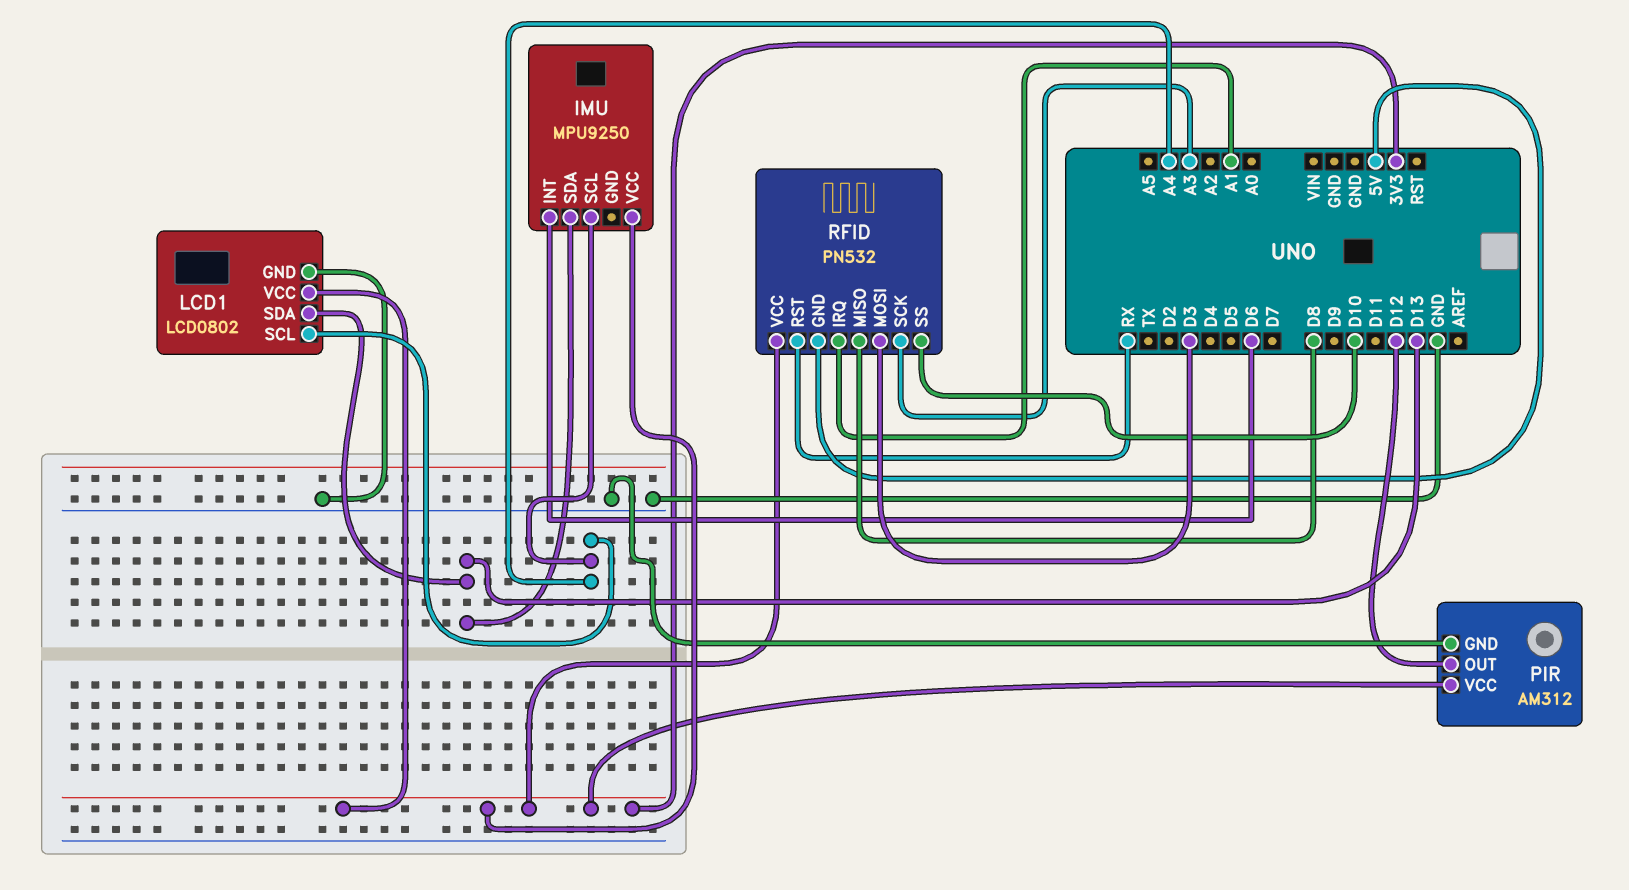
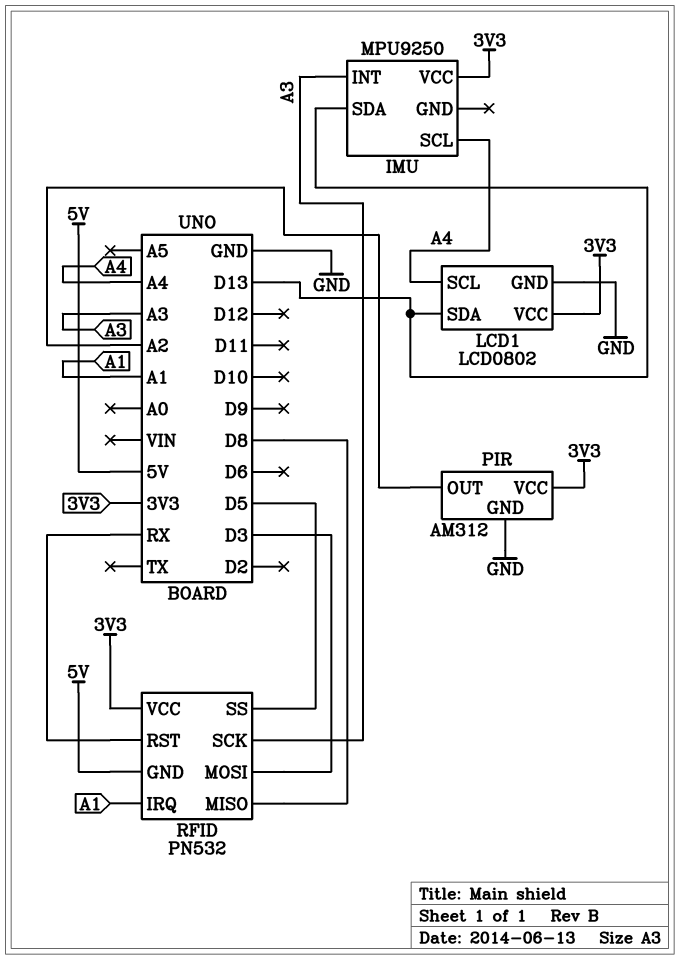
IMU pin INT: D6 -> A3
PIR pin OUT: D12 -> A2
RFID pin SS: D10 -> D5

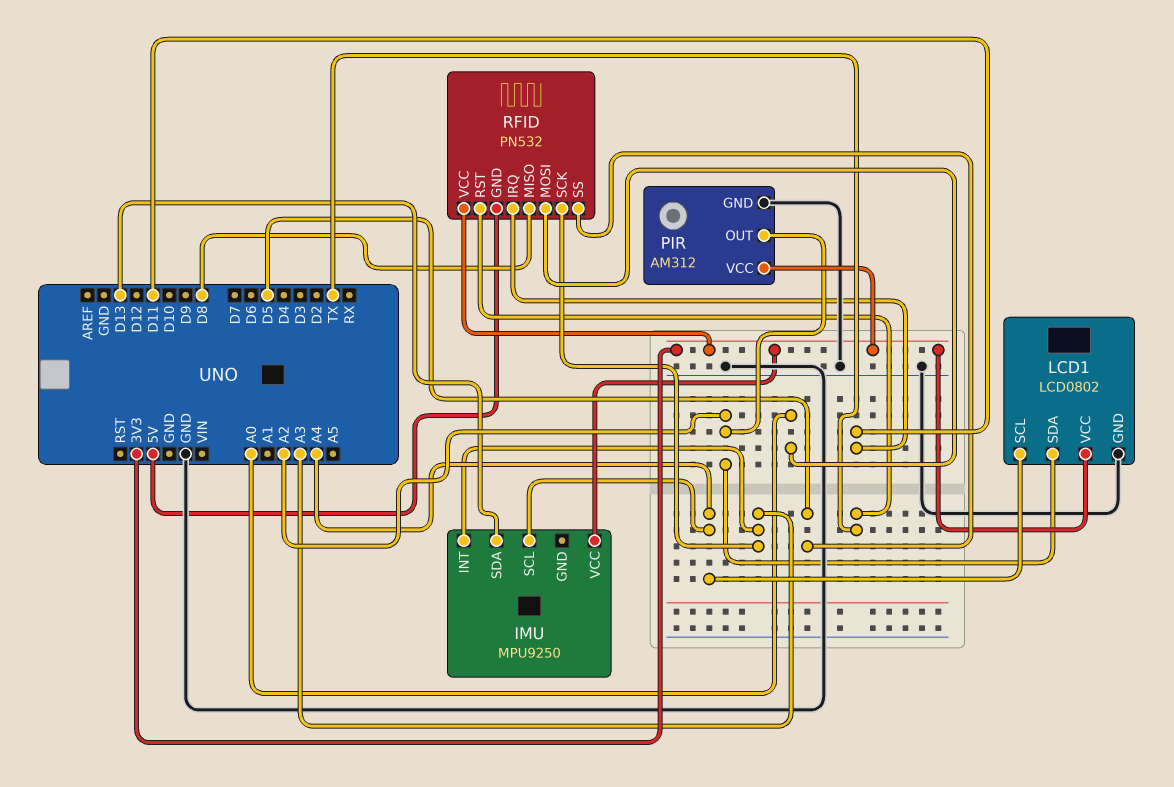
LCD1 pin SDA: D13 -> A2
RFID pin IRQ: A1 -> D11
RFID pin MOSI: D3 -> A0
RFID pin RST: RX -> TX

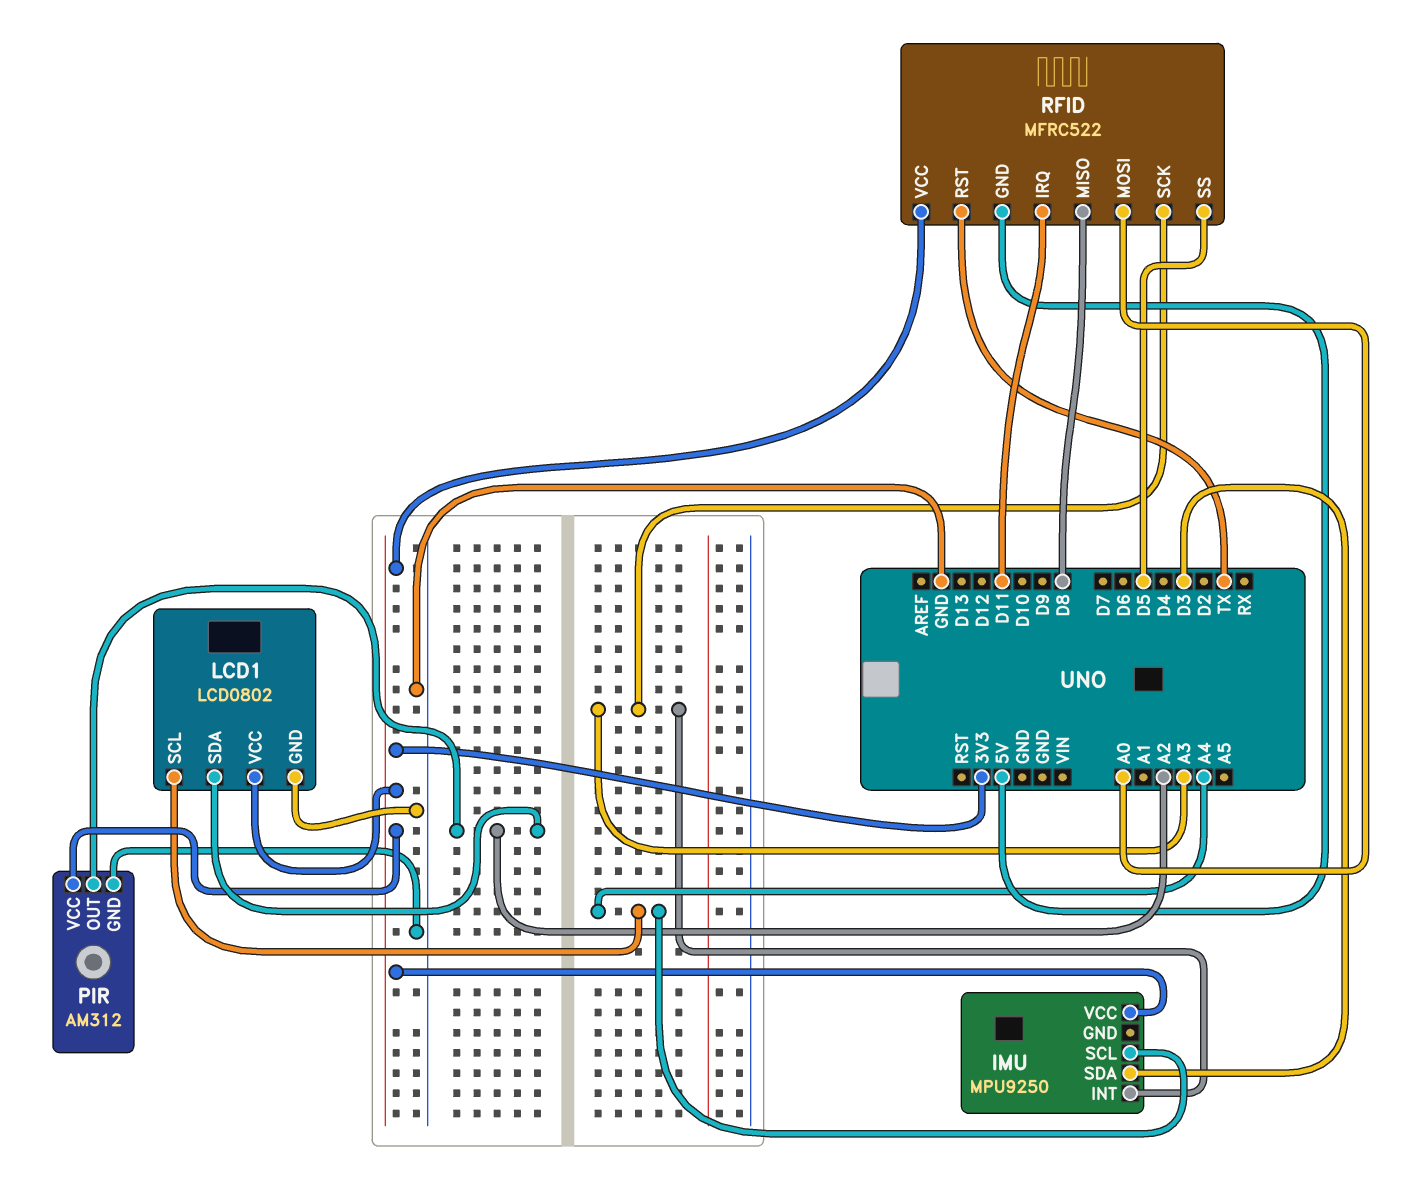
IMU pin SDA: D13 -> D3
RFID: PN532 -> MFRC522

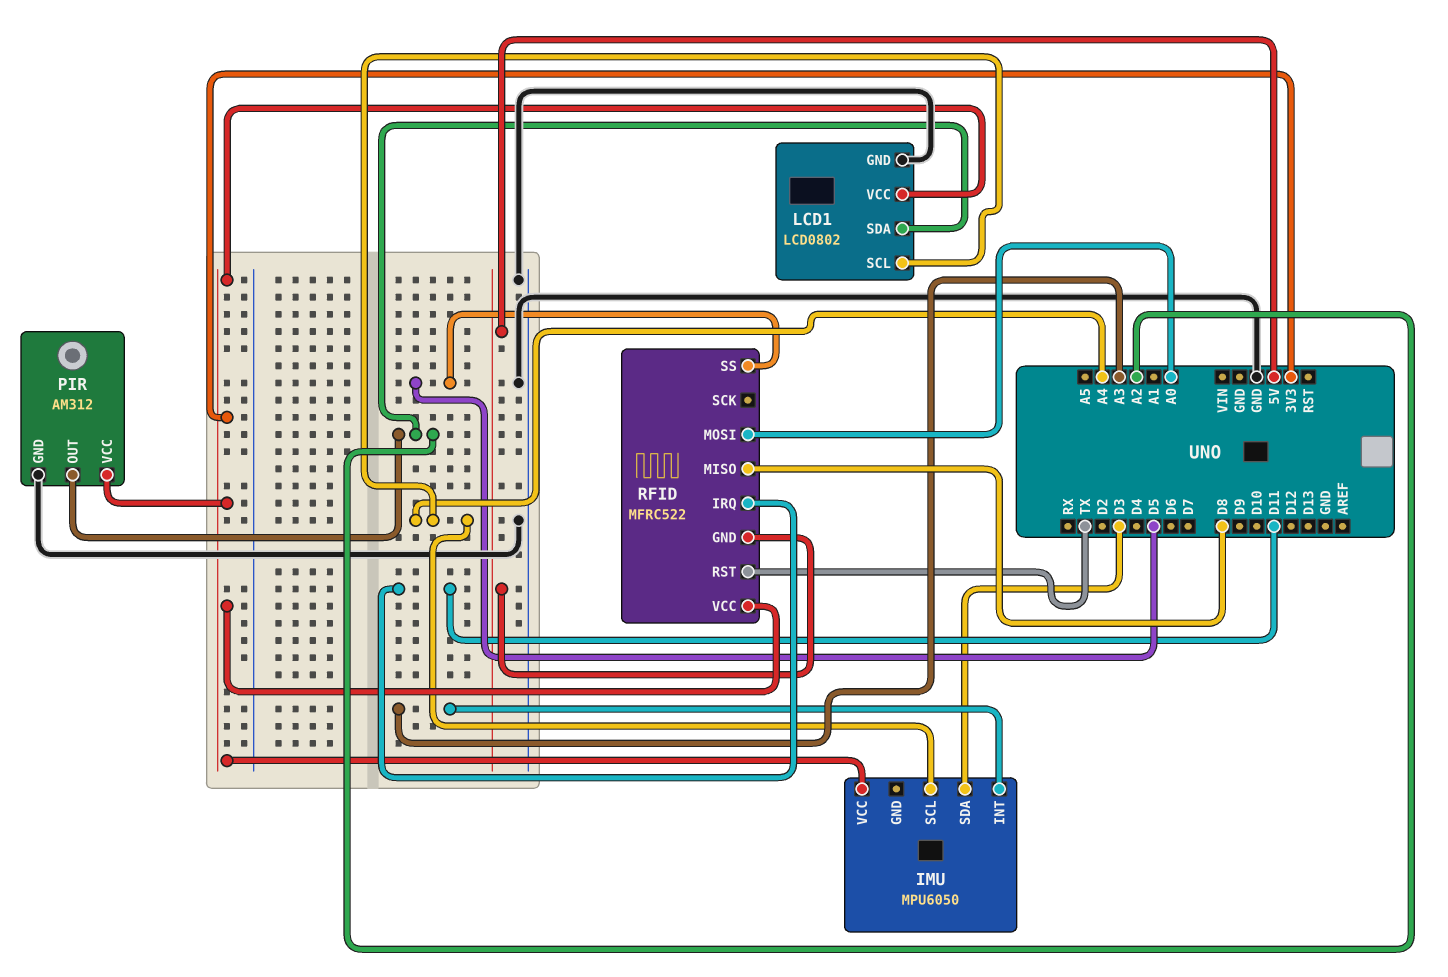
IMU: MPU9250 -> MPU6050
RFID pin SCK: A3 -> none

